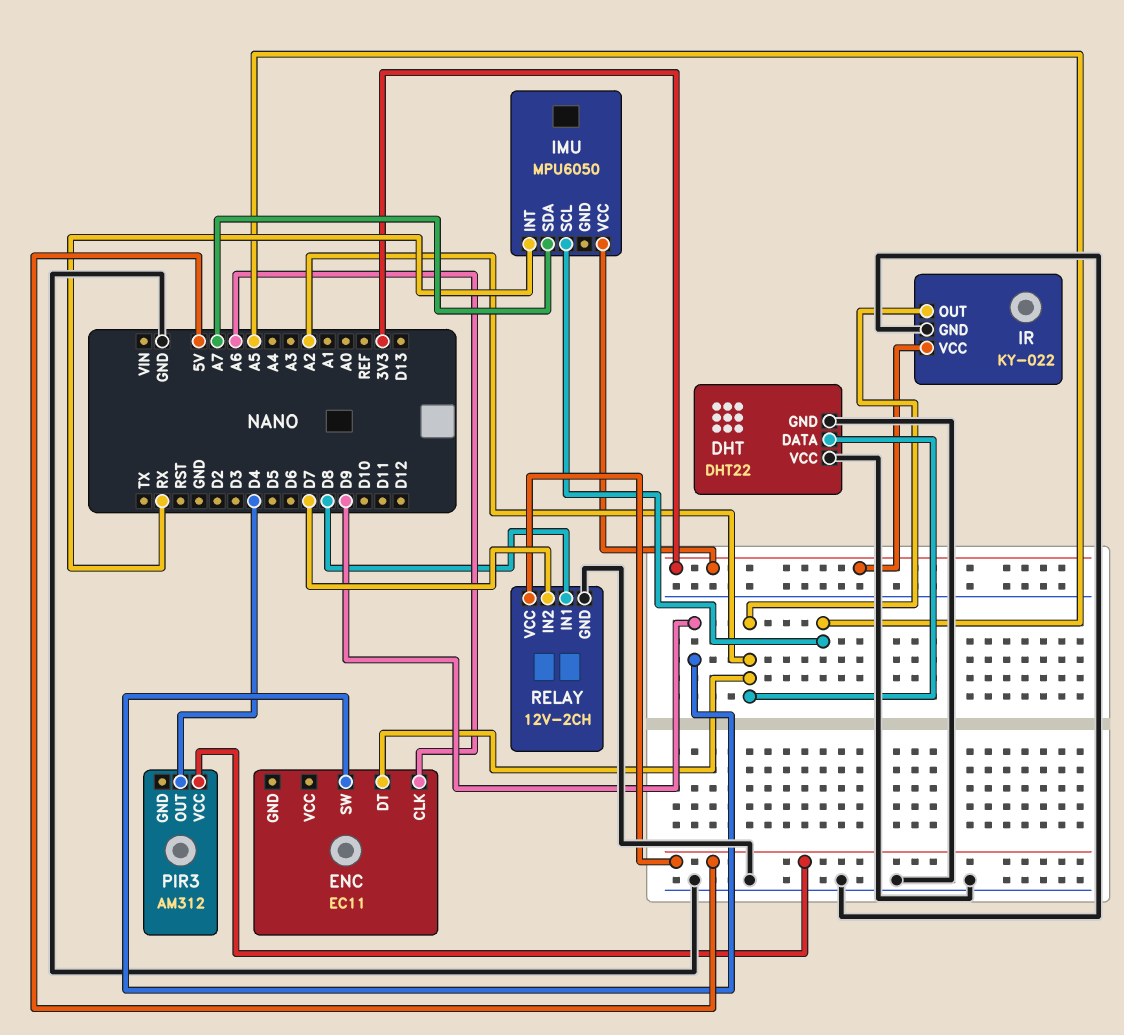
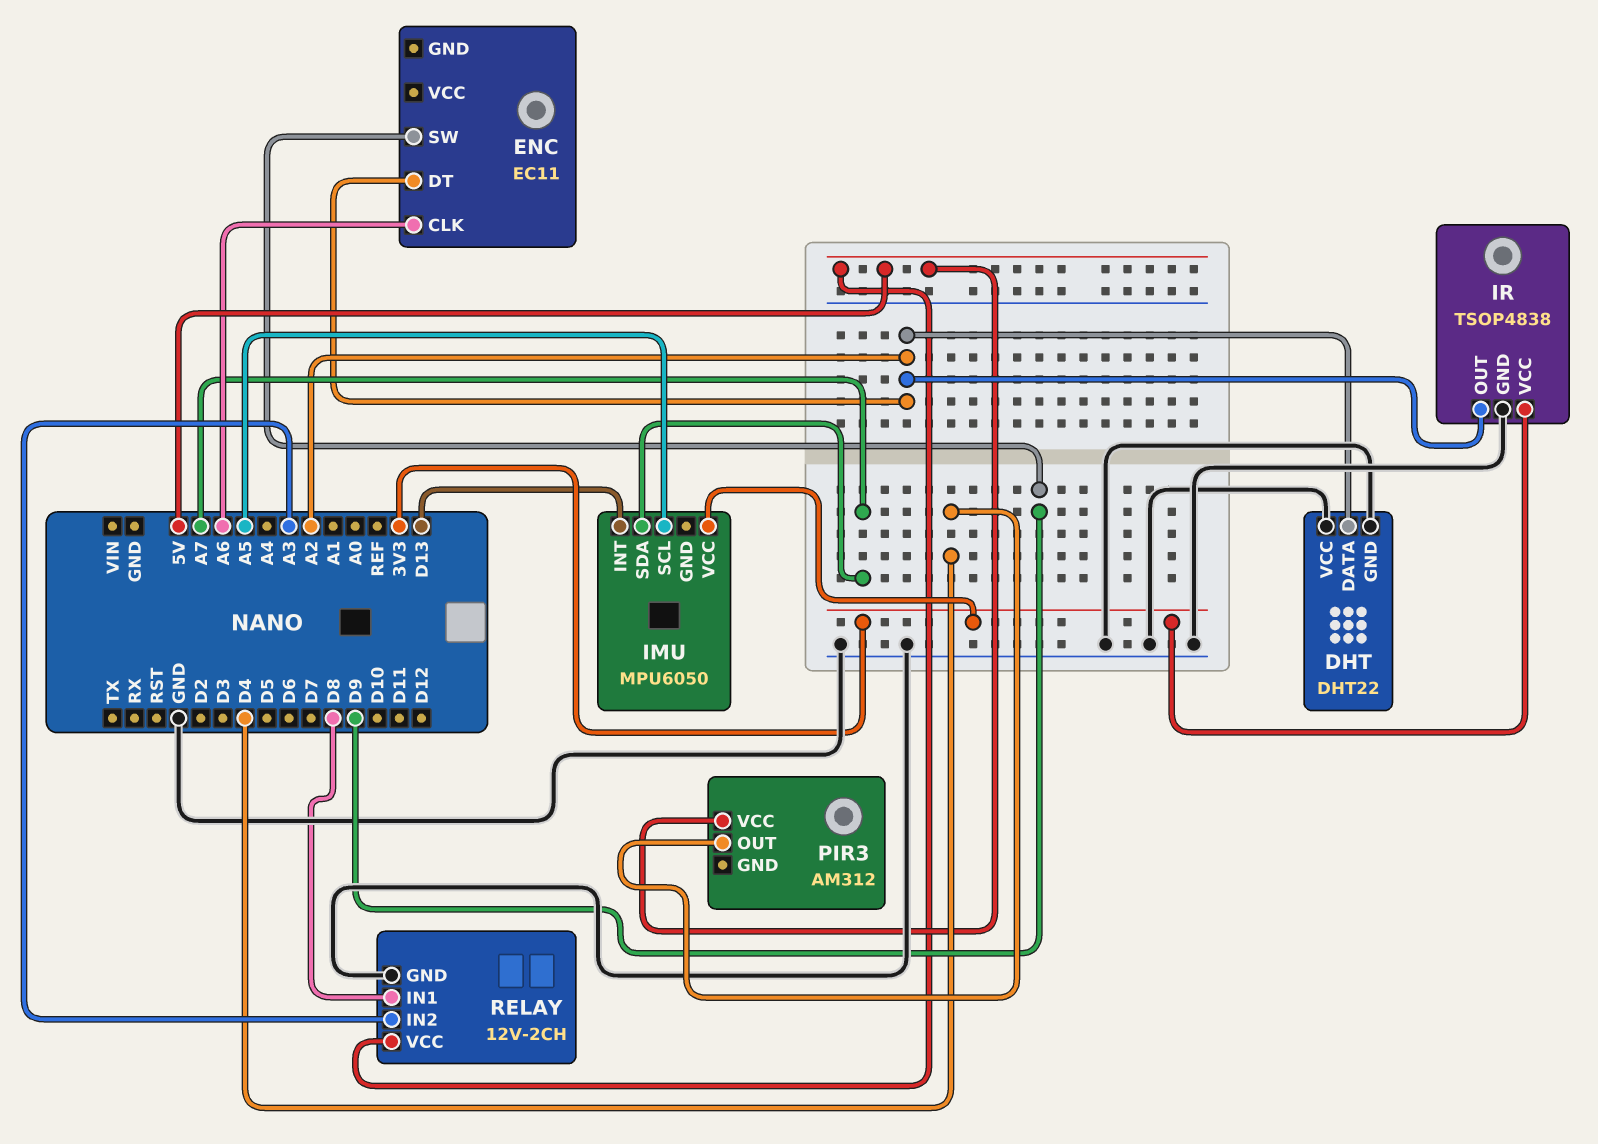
IMU pin INT: RX -> D13
IR: KY-022 -> TSOP4838
RELAY pin IN2: D7 -> A3

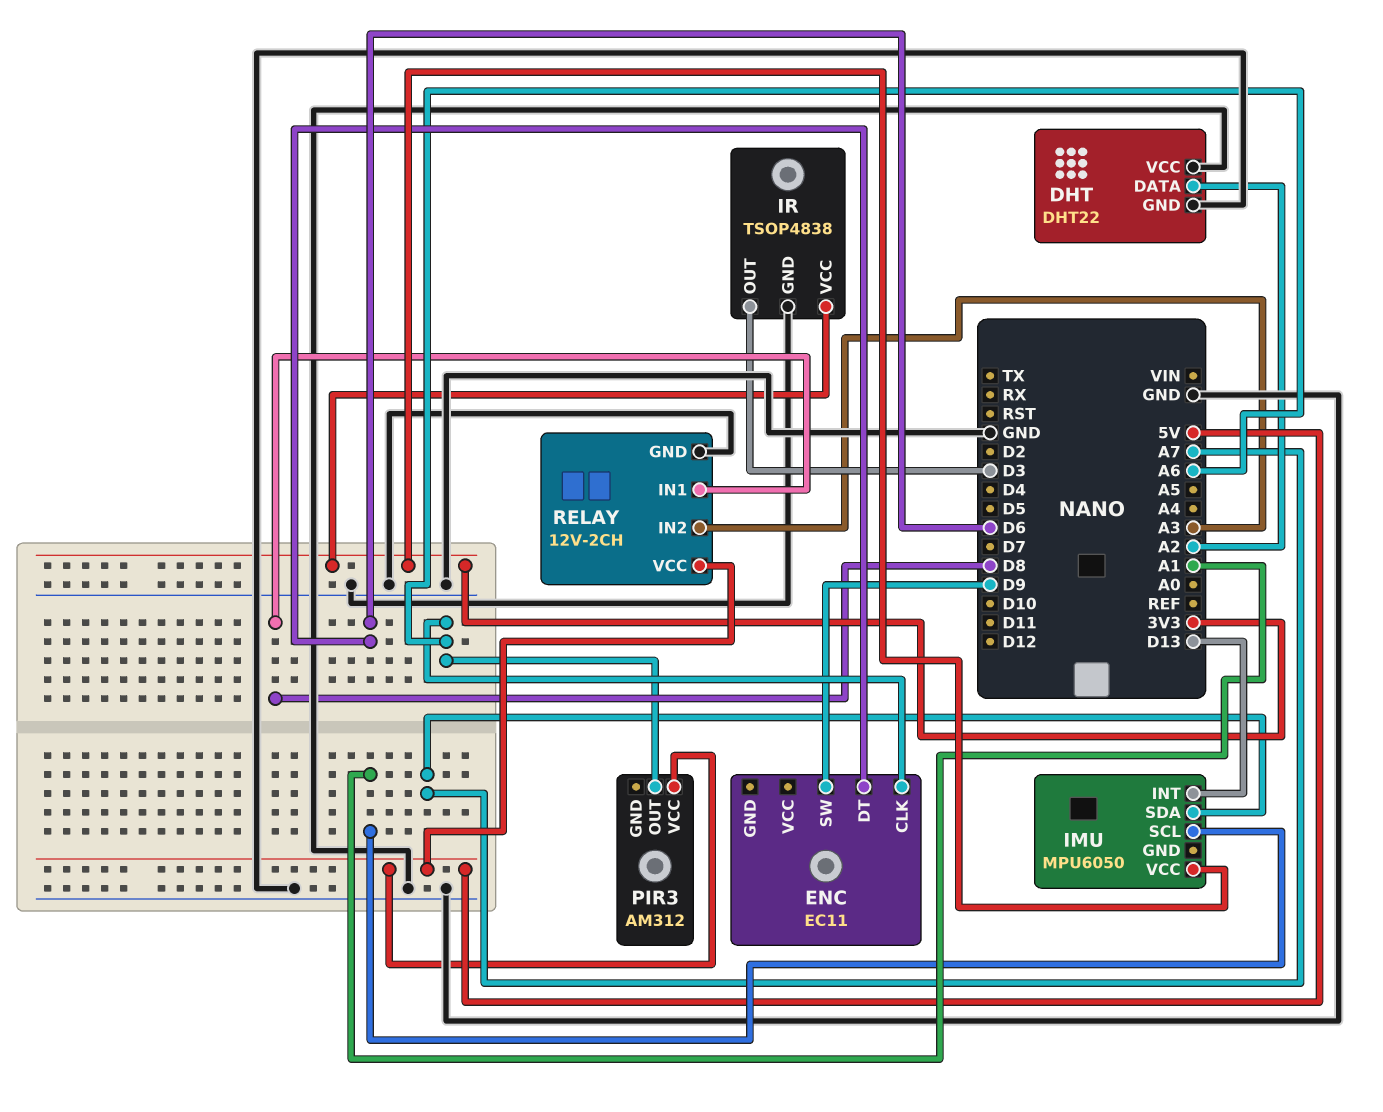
ENC pin DT: A2 -> D6
IMU pin SCL: A5 -> A1
IR pin OUT: A2 -> D3
PIR3 pin OUT: D4 -> A6

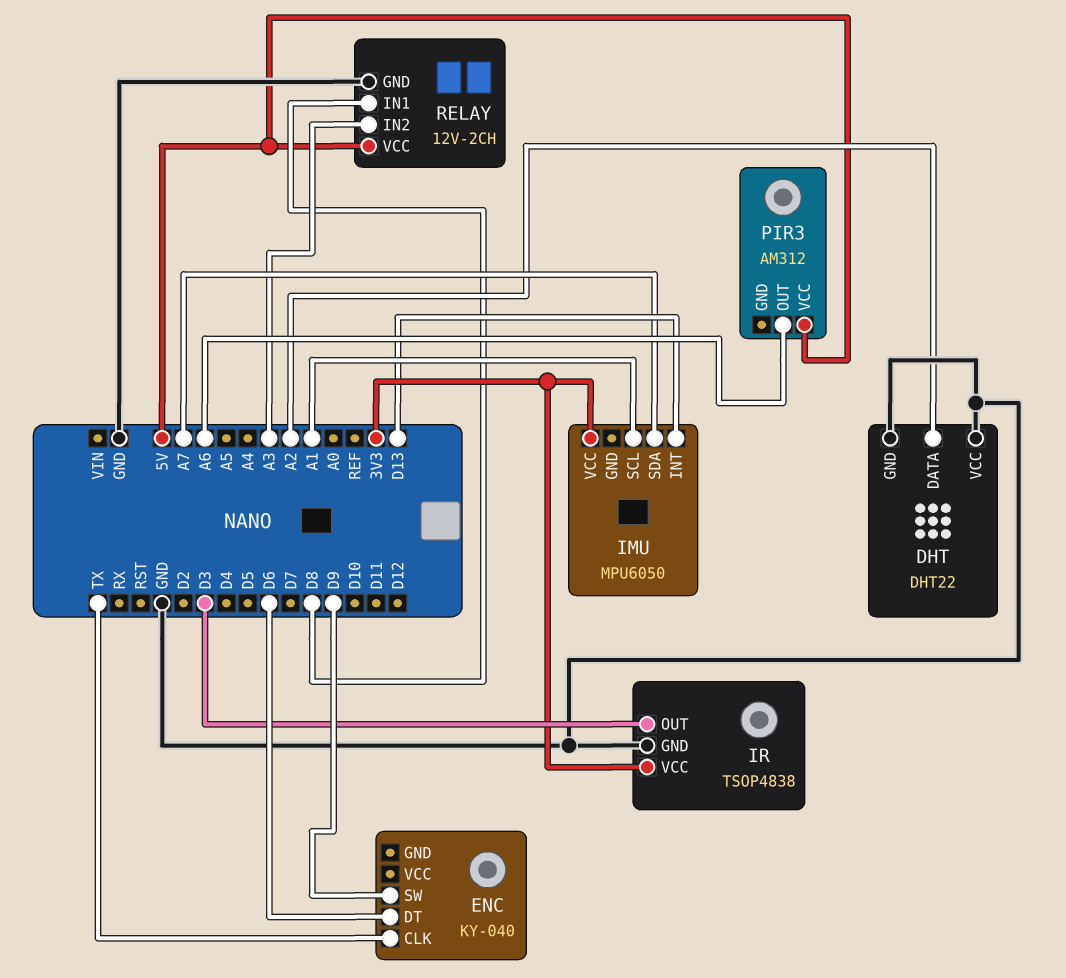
ENC: EC11 -> KY-040
ENC pin CLK: A6 -> TX

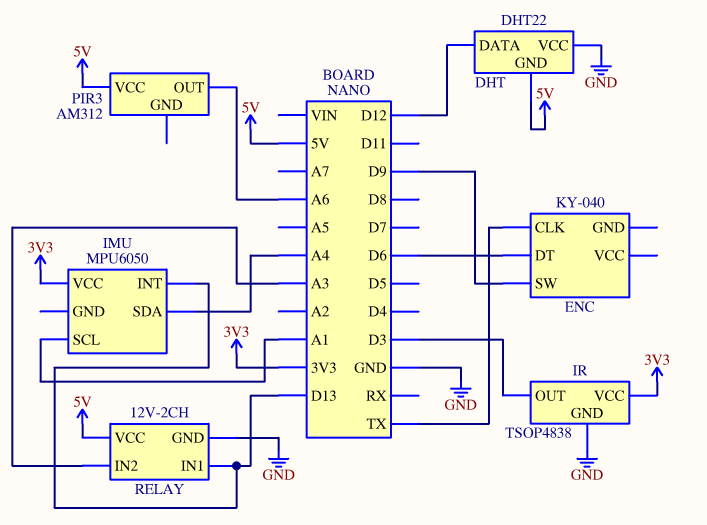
DHT pin DATA: A2 -> D12
DHT pin GND: GND -> 5V
IMU pin SDA: A7 -> A4
RELAY pin IN1: D8 -> D13

